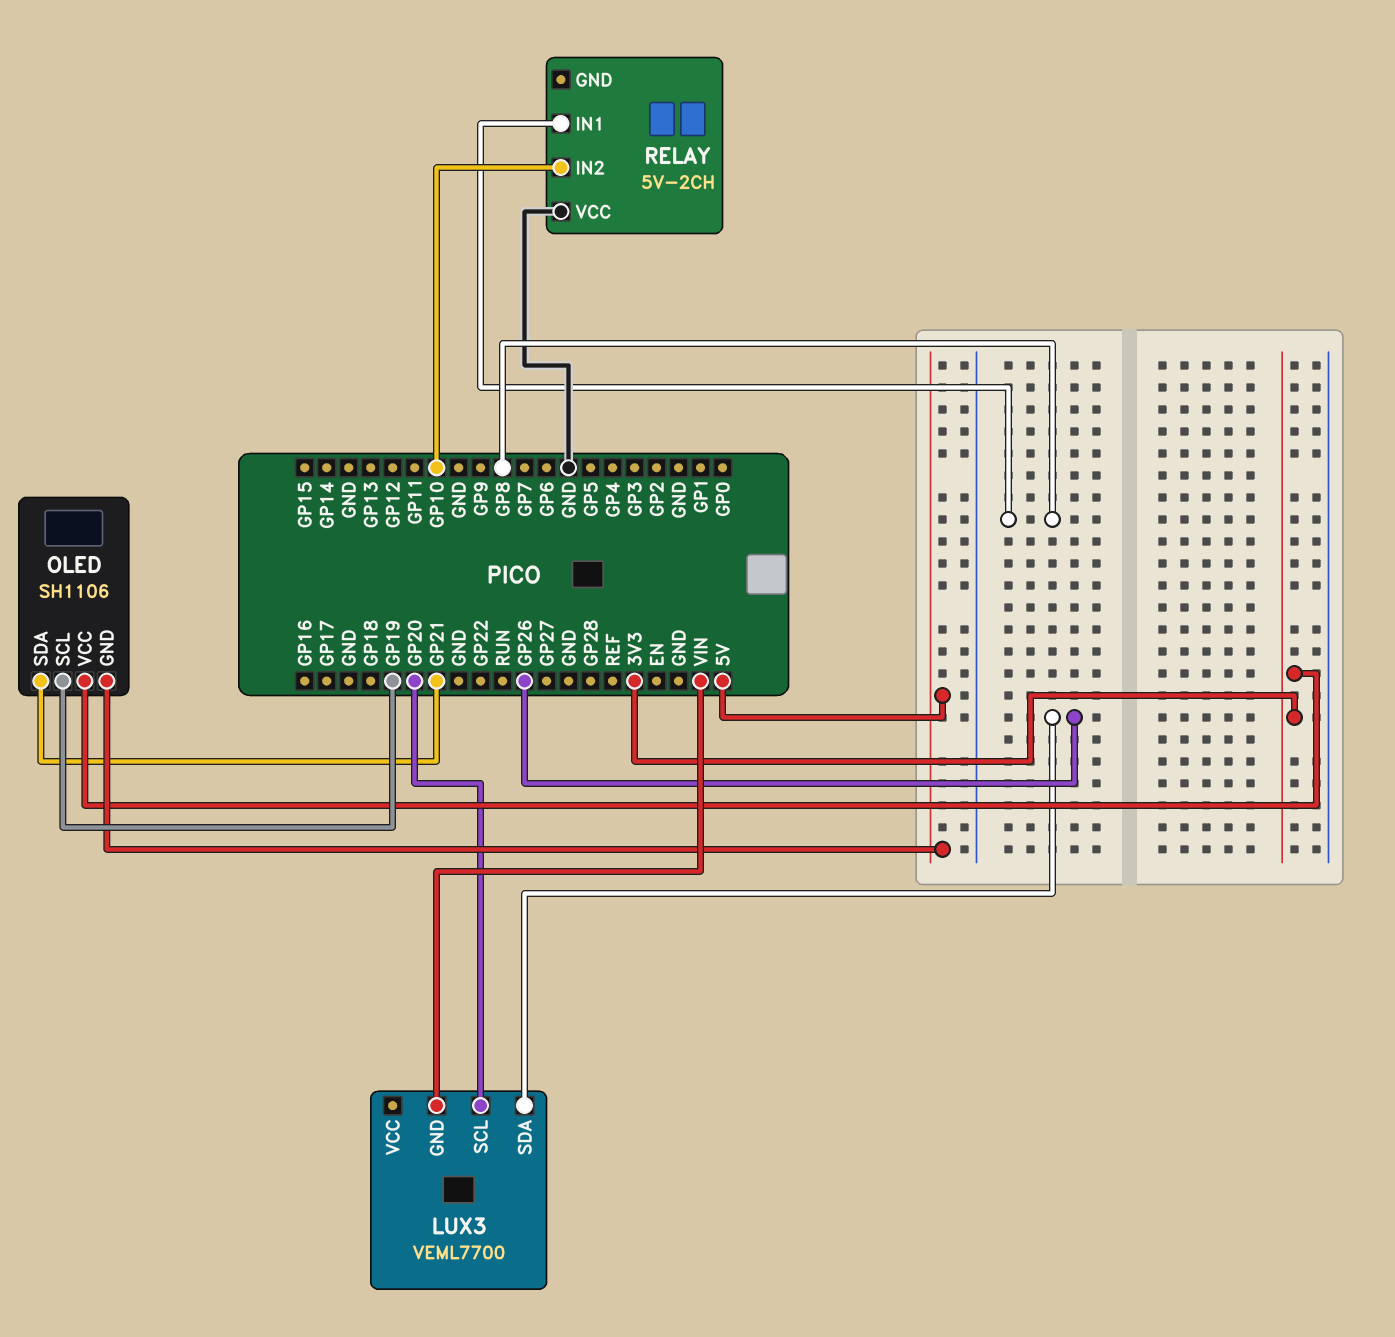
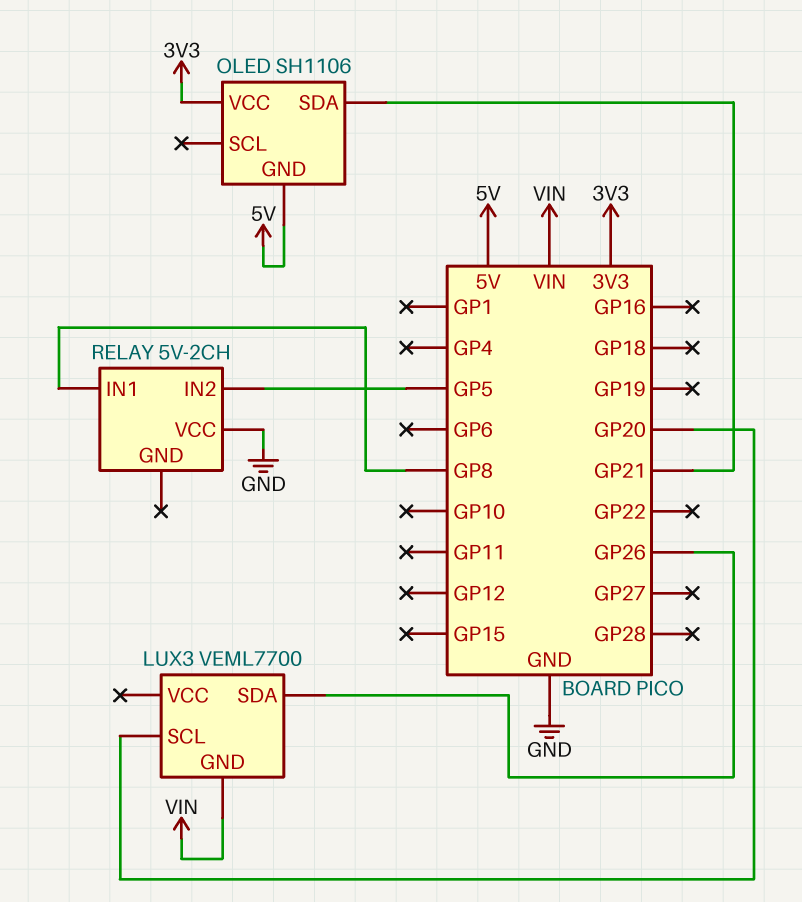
OLED pin SCL: GP19 -> none
RELAY pin IN2: GP10 -> GP5

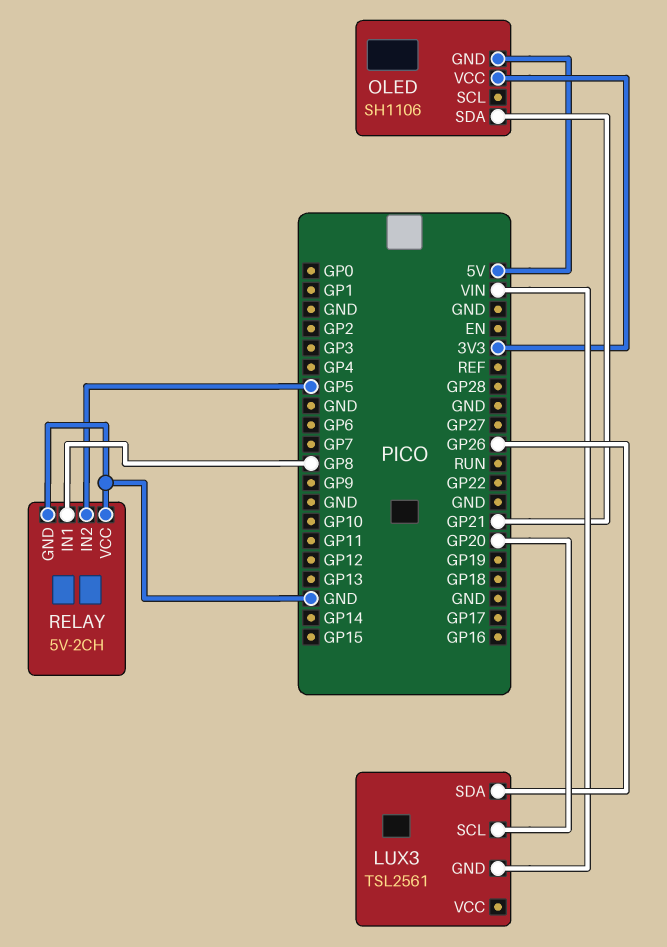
LUX3: VEML7700 -> TSL2561
RELAY pin GND: none -> GND

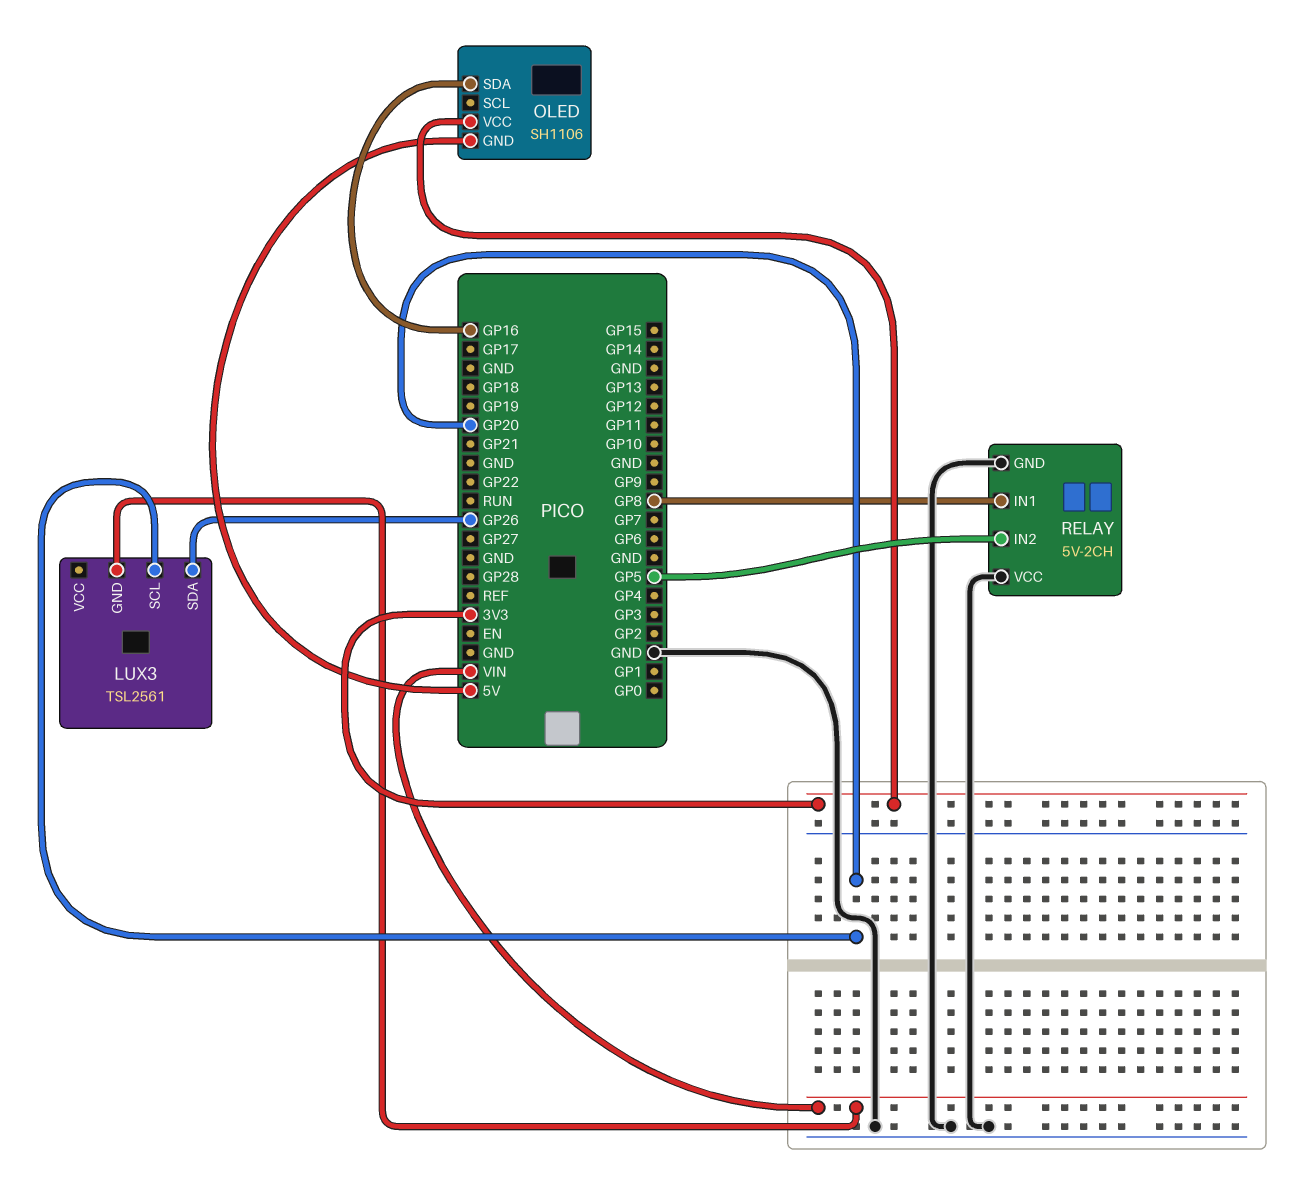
OLED pin SDA: GP21 -> GP16

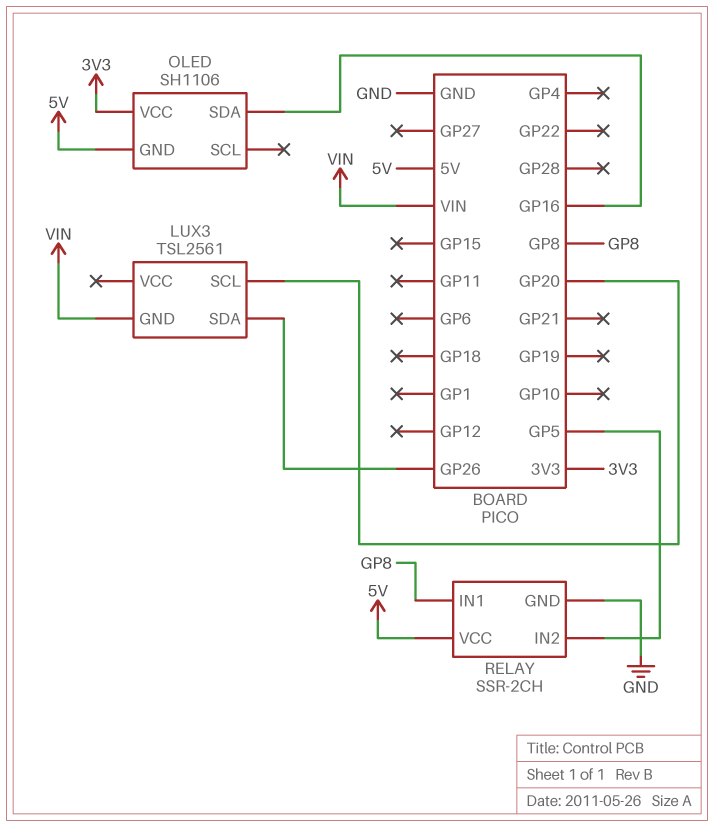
RELAY: 5V-2CH -> SSR-2CH
RELAY pin VCC: GND -> 5V

